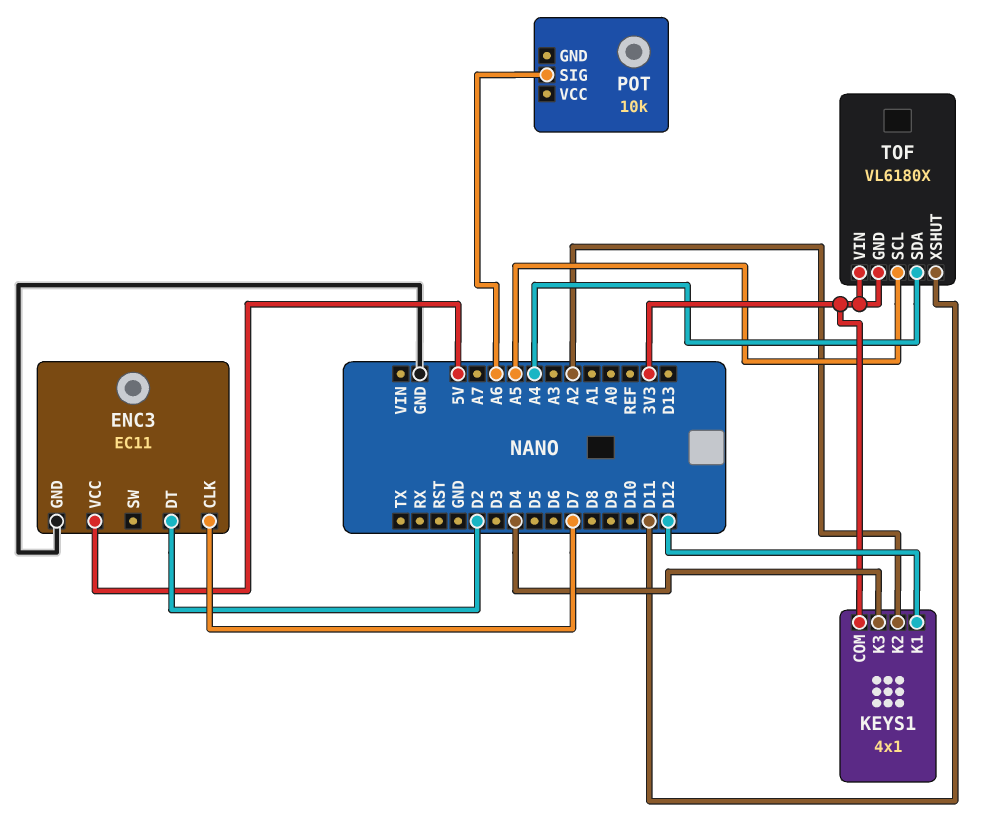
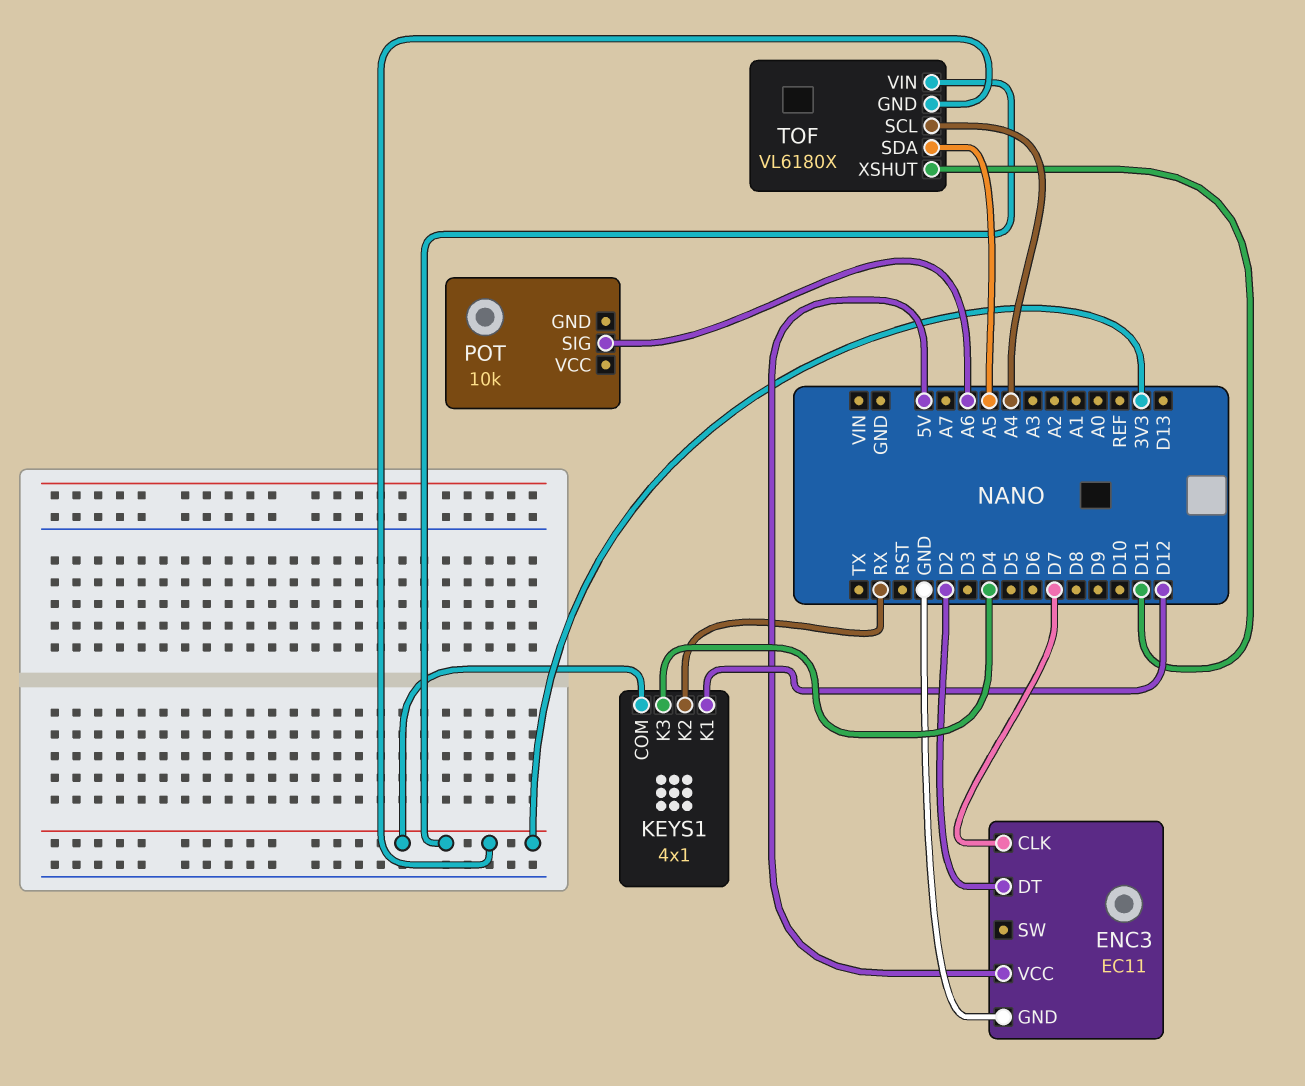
KEYS1 pin K2: A2 -> RX
TOF pin SCL: A5 -> A4
TOF pin SDA: A4 -> A5

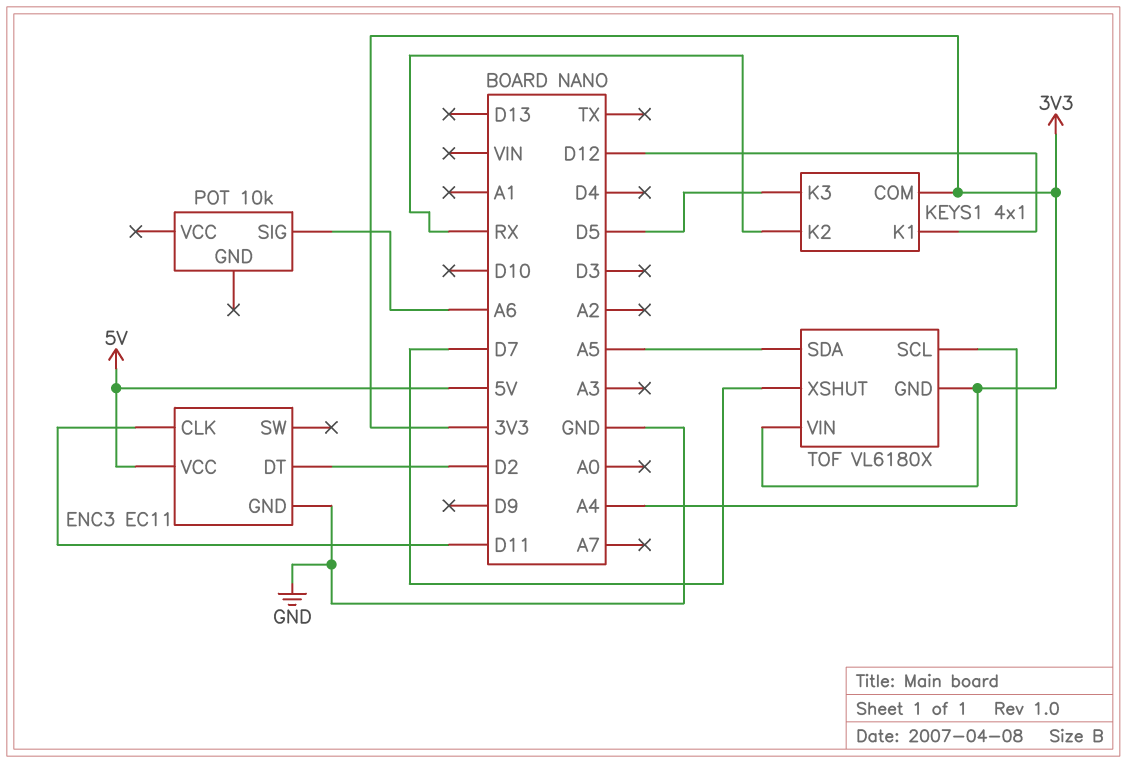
ENC3 pin CLK: D7 -> D11
KEYS1 pin K3: D4 -> D5
TOF pin XSHUT: D11 -> D7

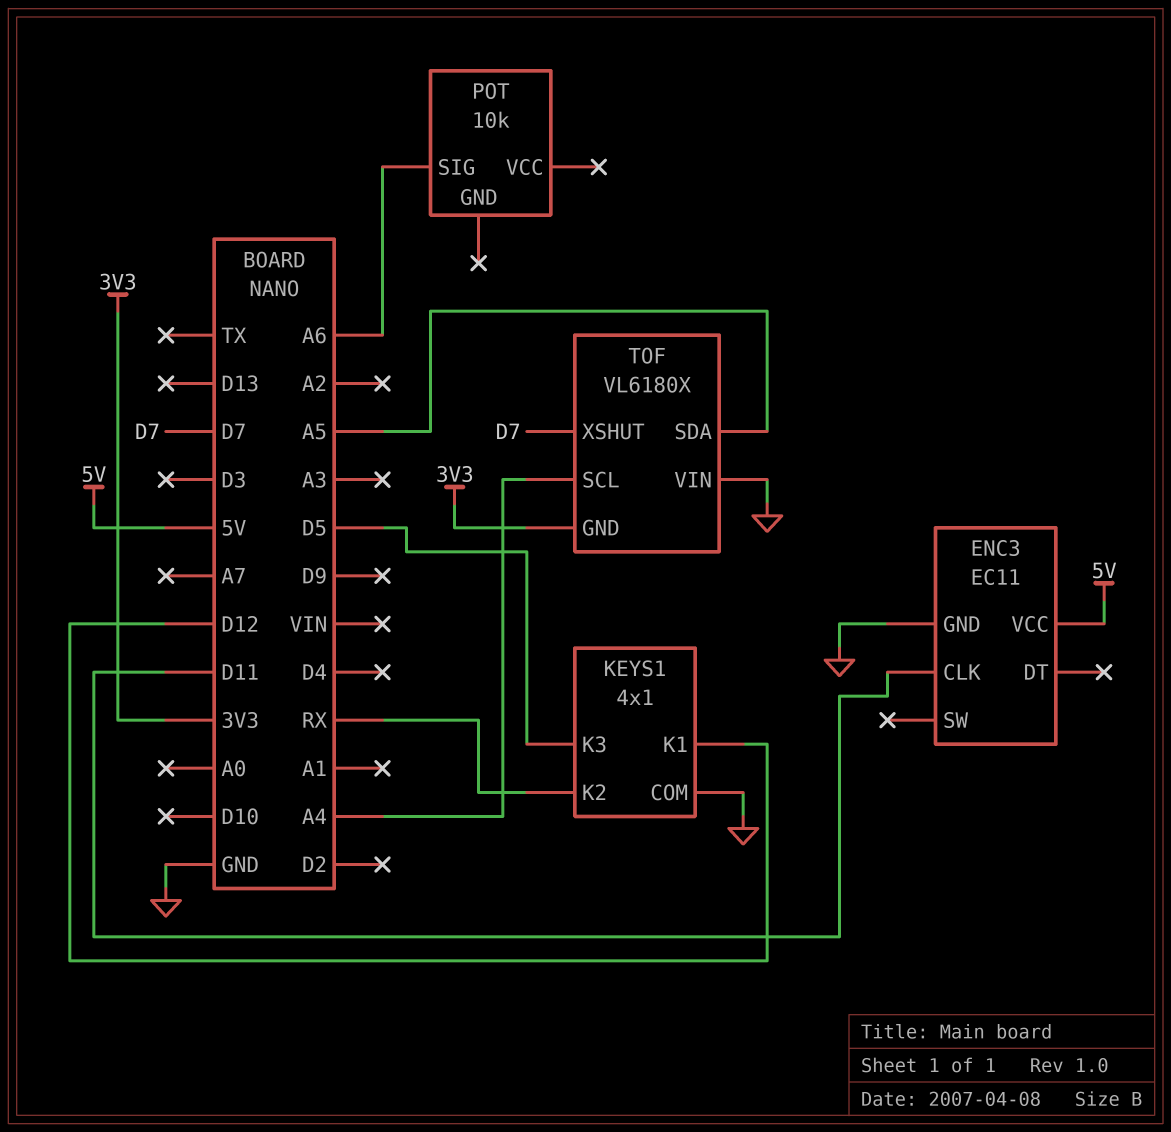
ENC3 pin DT: D2 -> none
KEYS1 pin COM: 3V3 -> GND
TOF pin VIN: 3V3 -> GND

